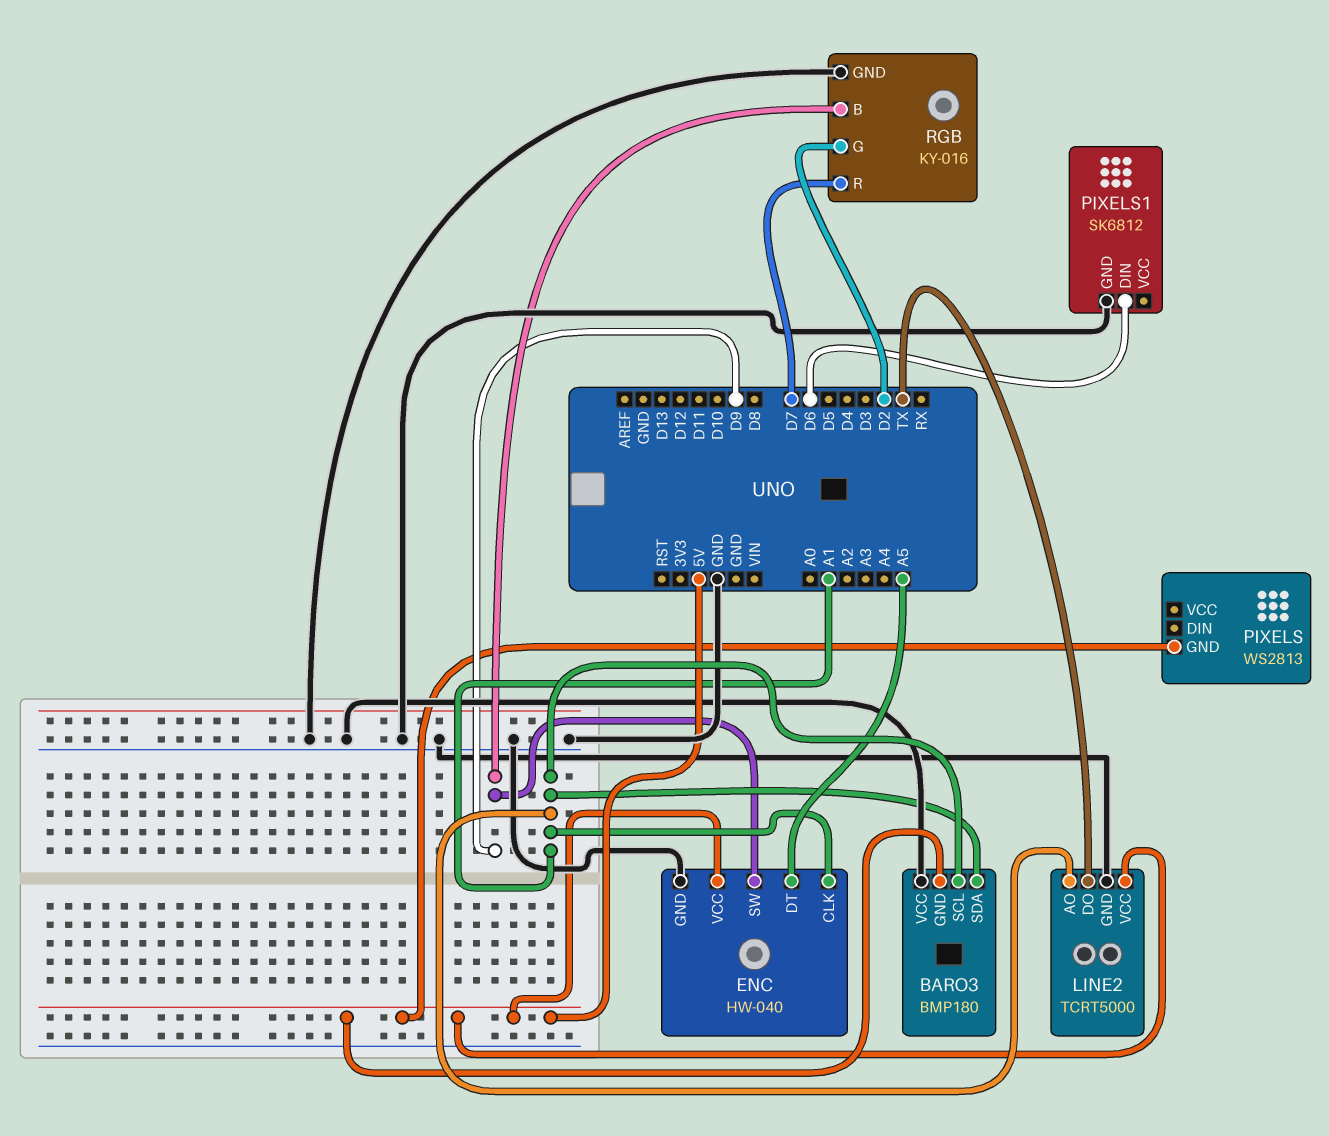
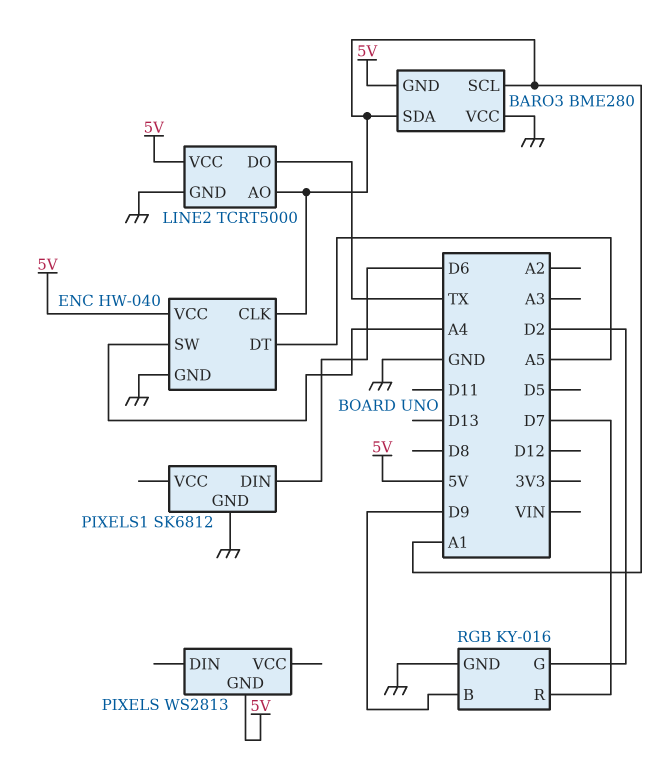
BARO3: BMP180 -> BME280
ENC pin SW: D9 -> A4

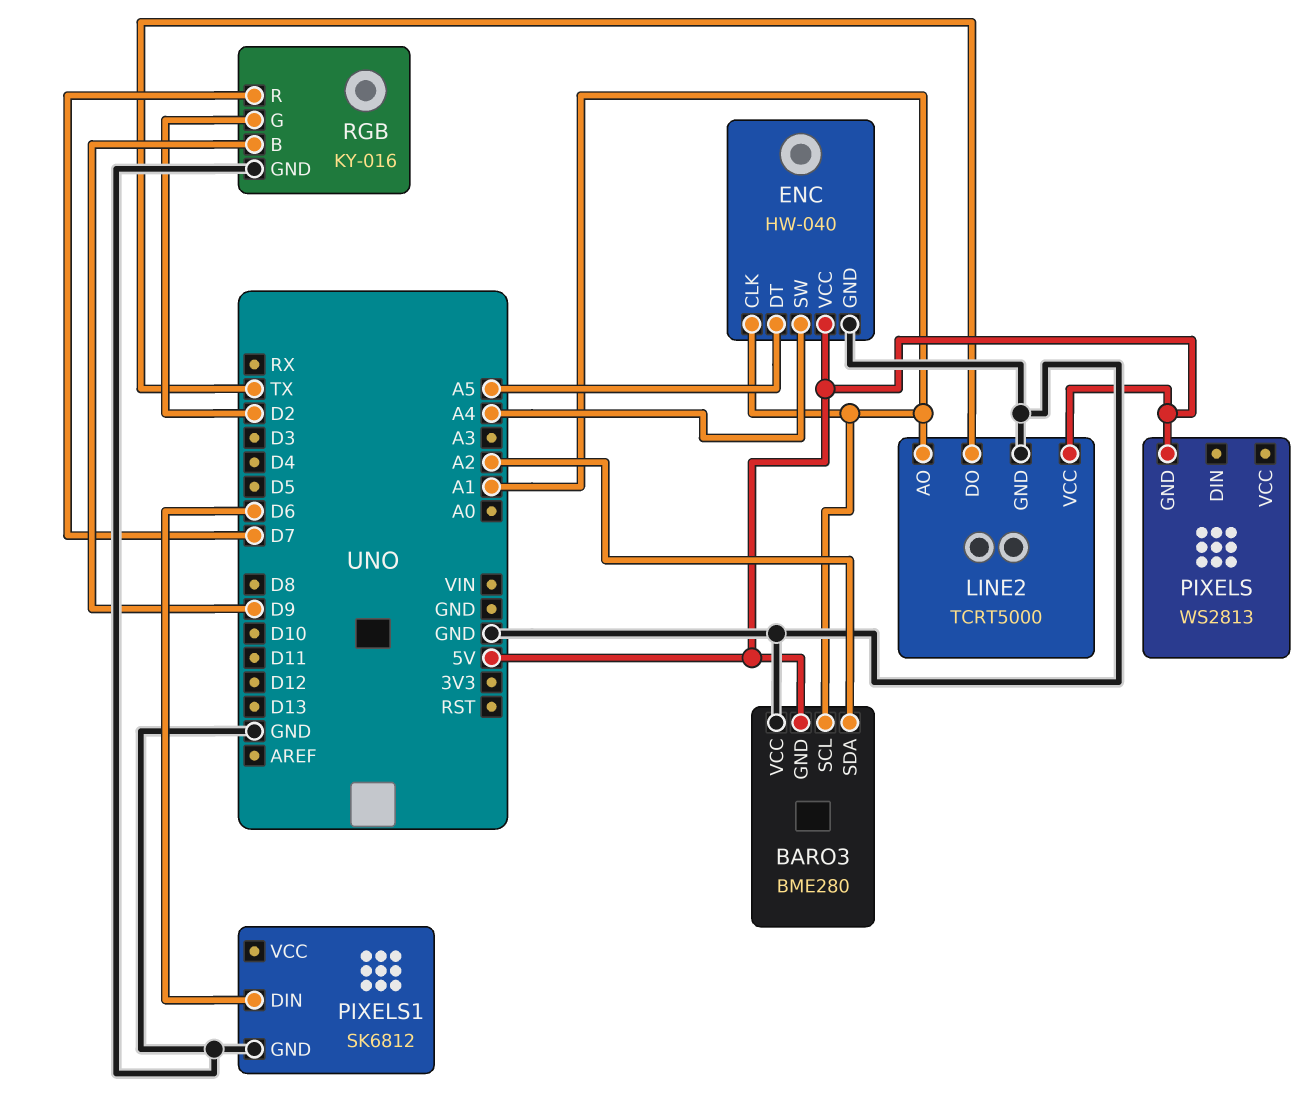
BARO3 pin SDA: A1 -> A2

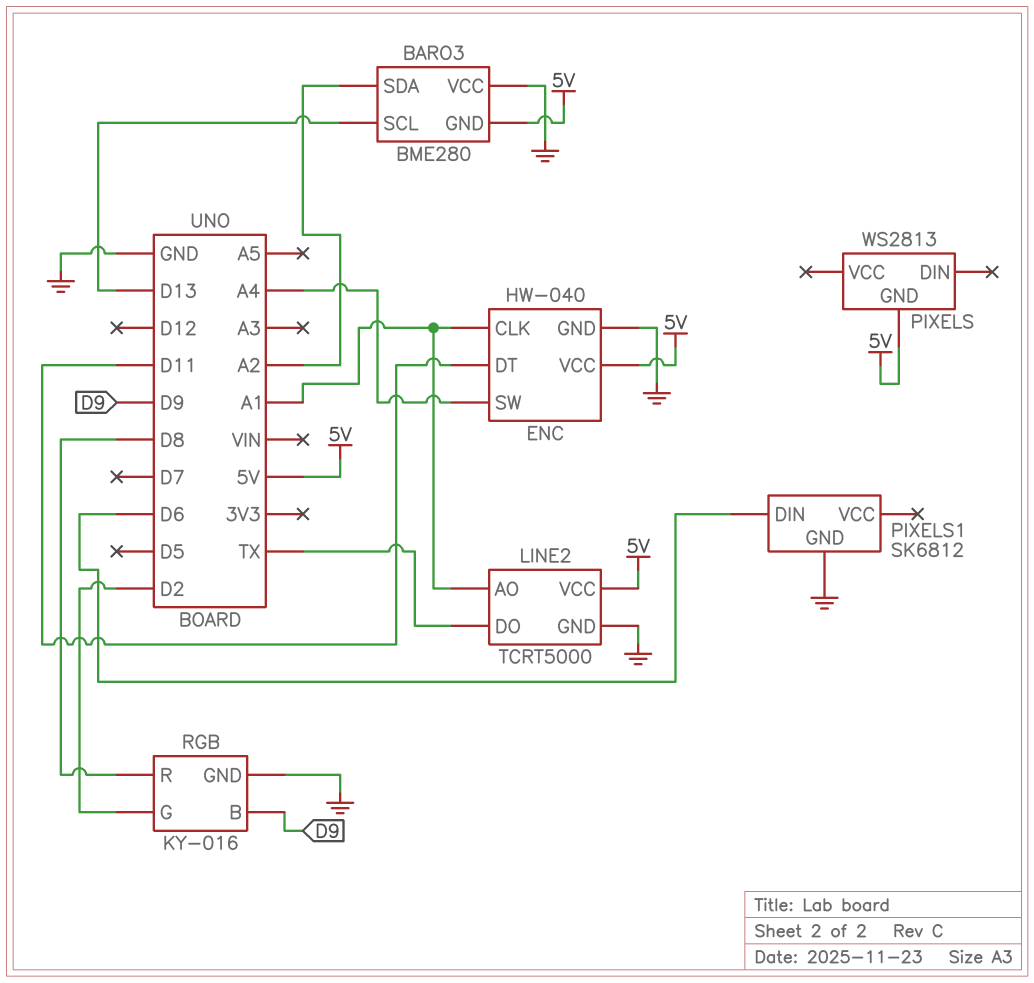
BARO3 pin SCL: A1 -> D13
ENC pin DT: A5 -> D11
RGB pin R: D7 -> D8

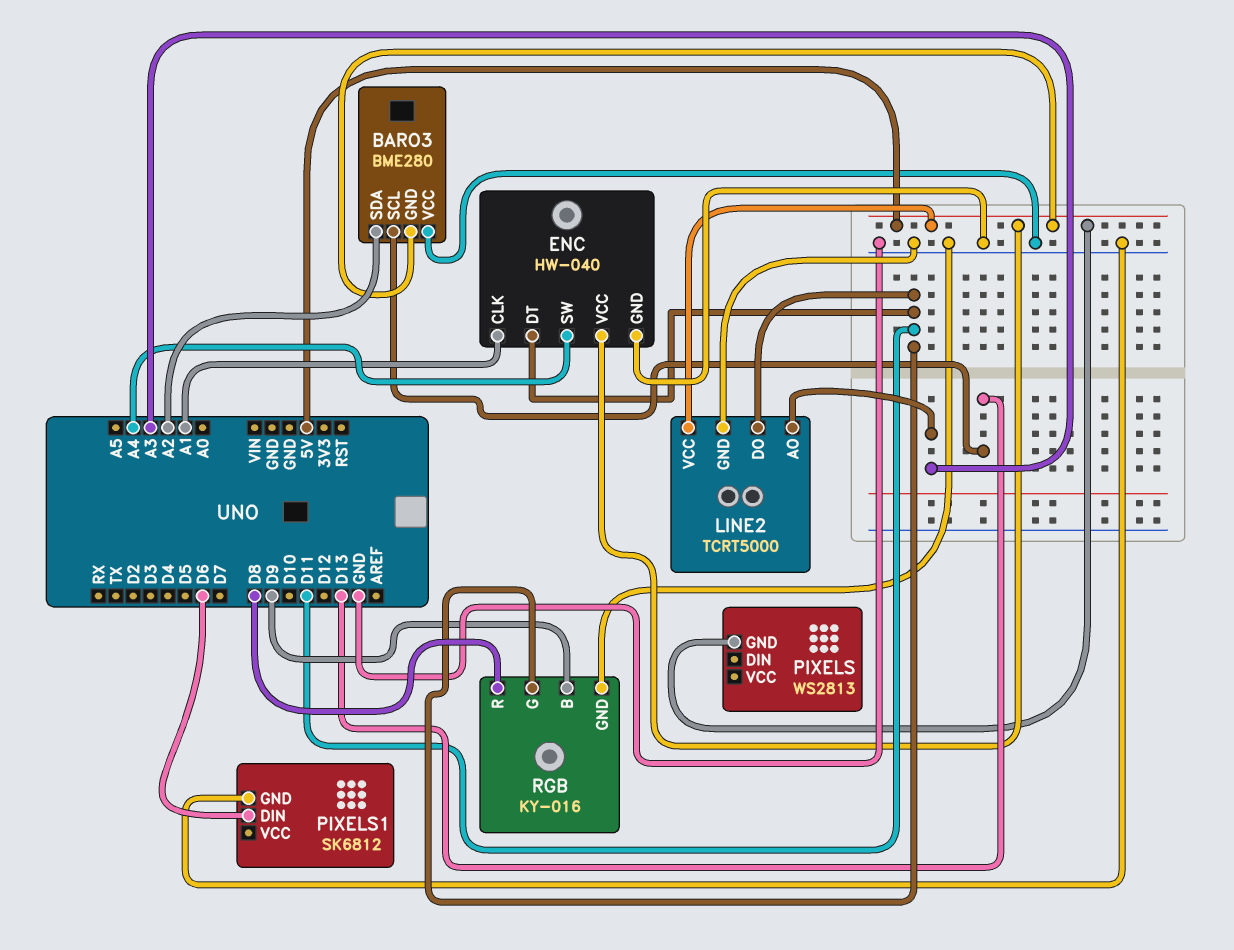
LINE2 pin AO: A1 -> A3
LINE2 pin DO: TX -> D11
RGB pin G: D2 -> D11

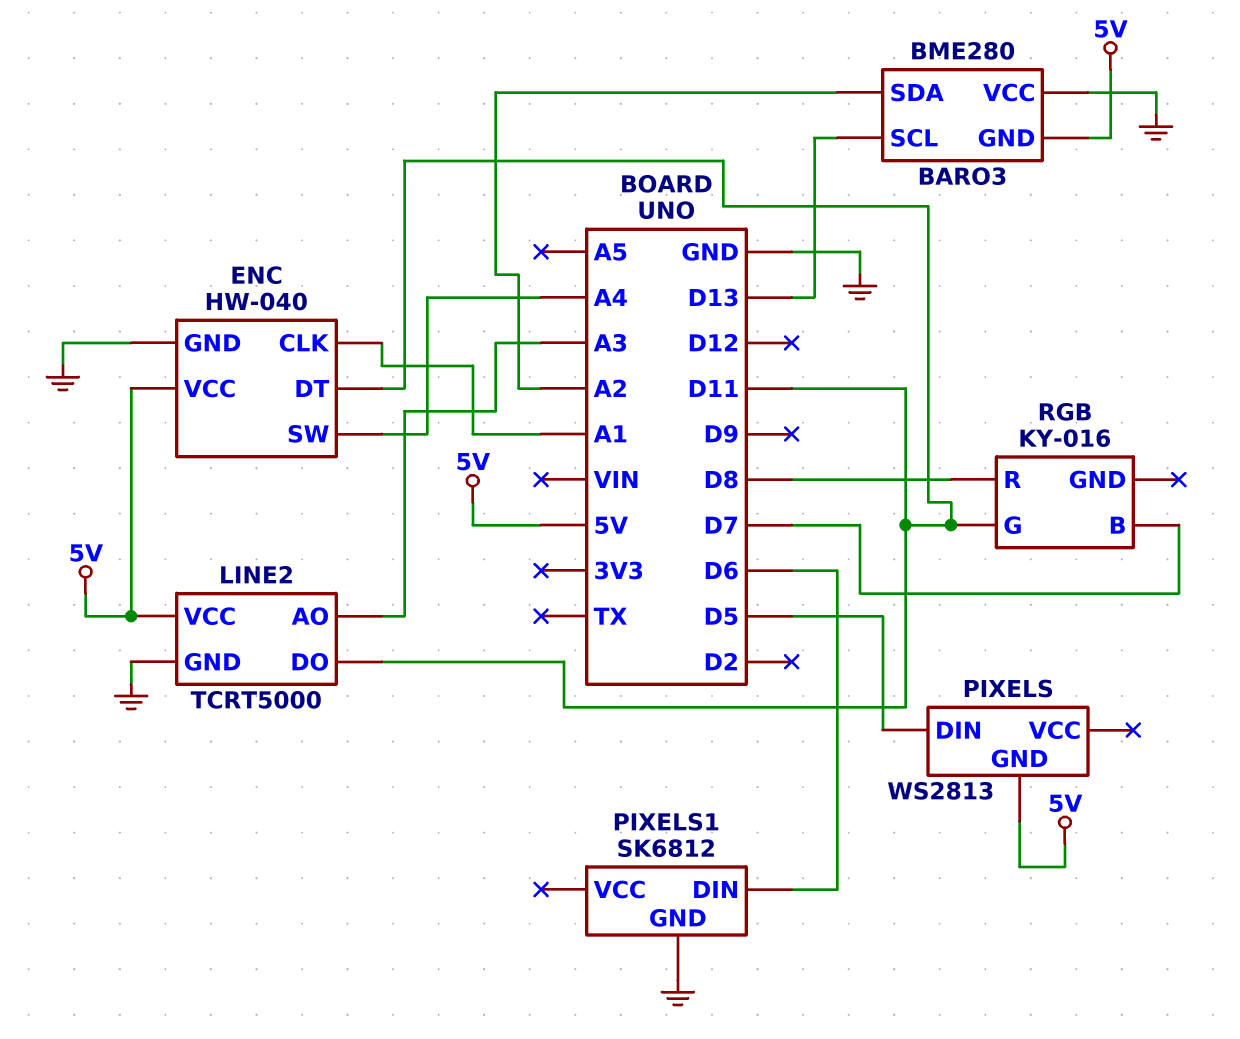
PIXELS pin DIN: none -> D5
RGB pin B: D9 -> D7
RGB pin GND: GND -> none

